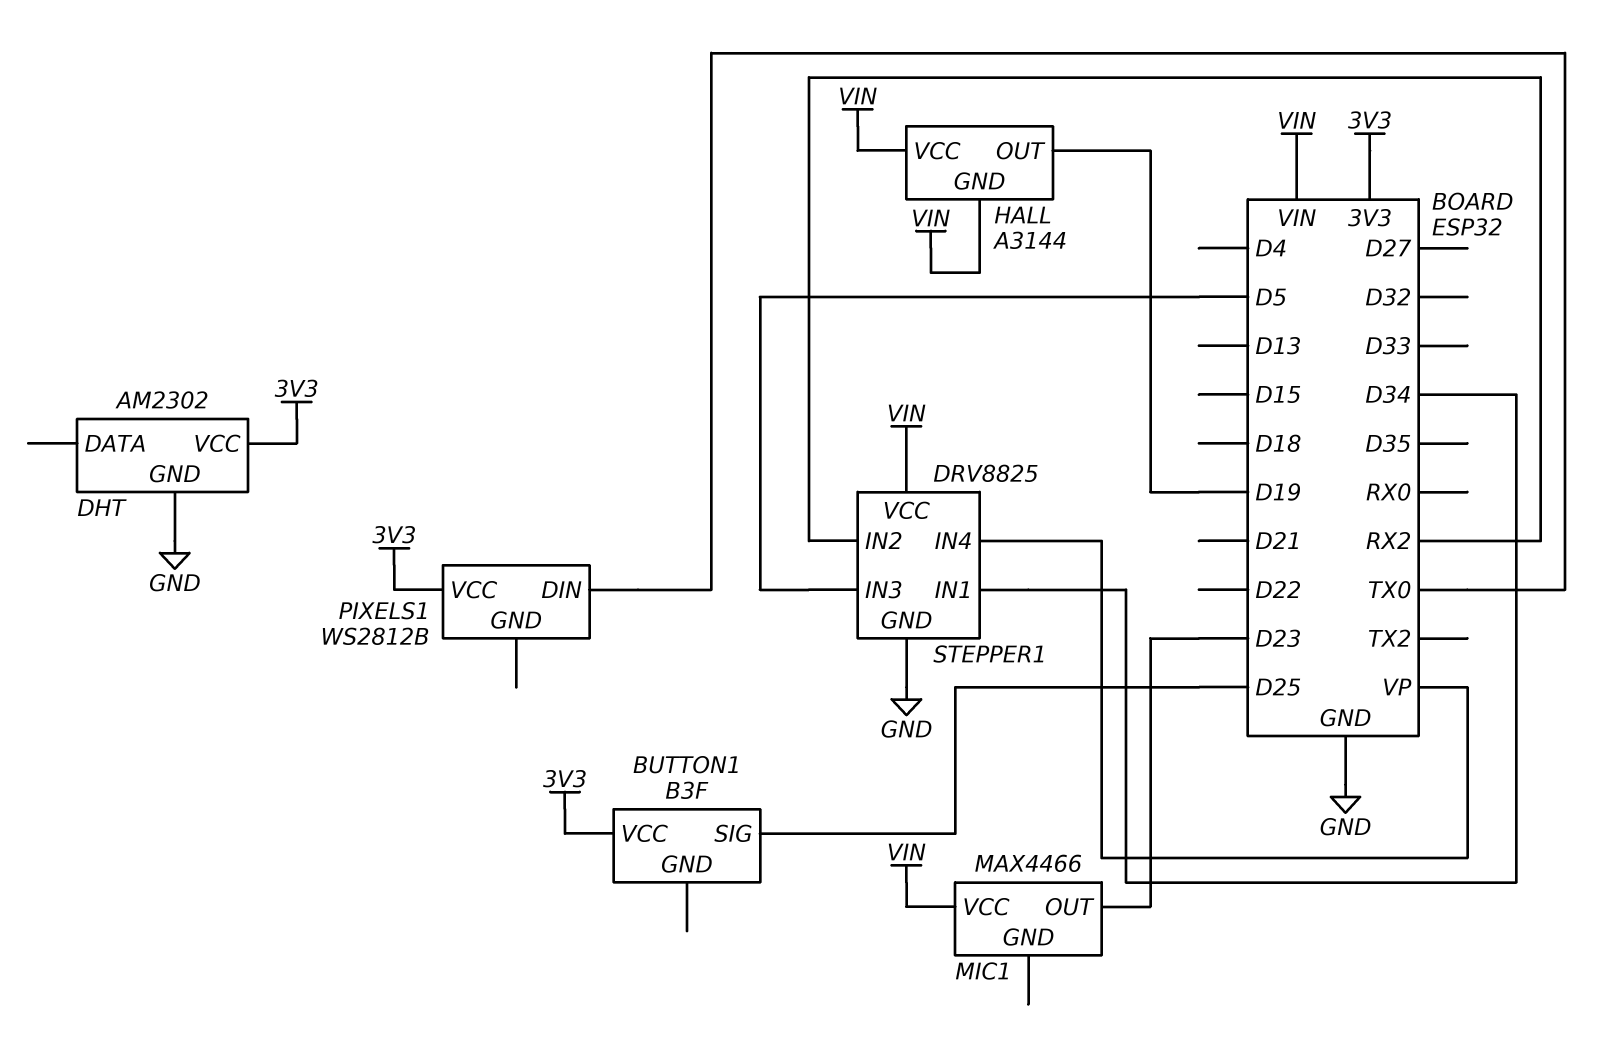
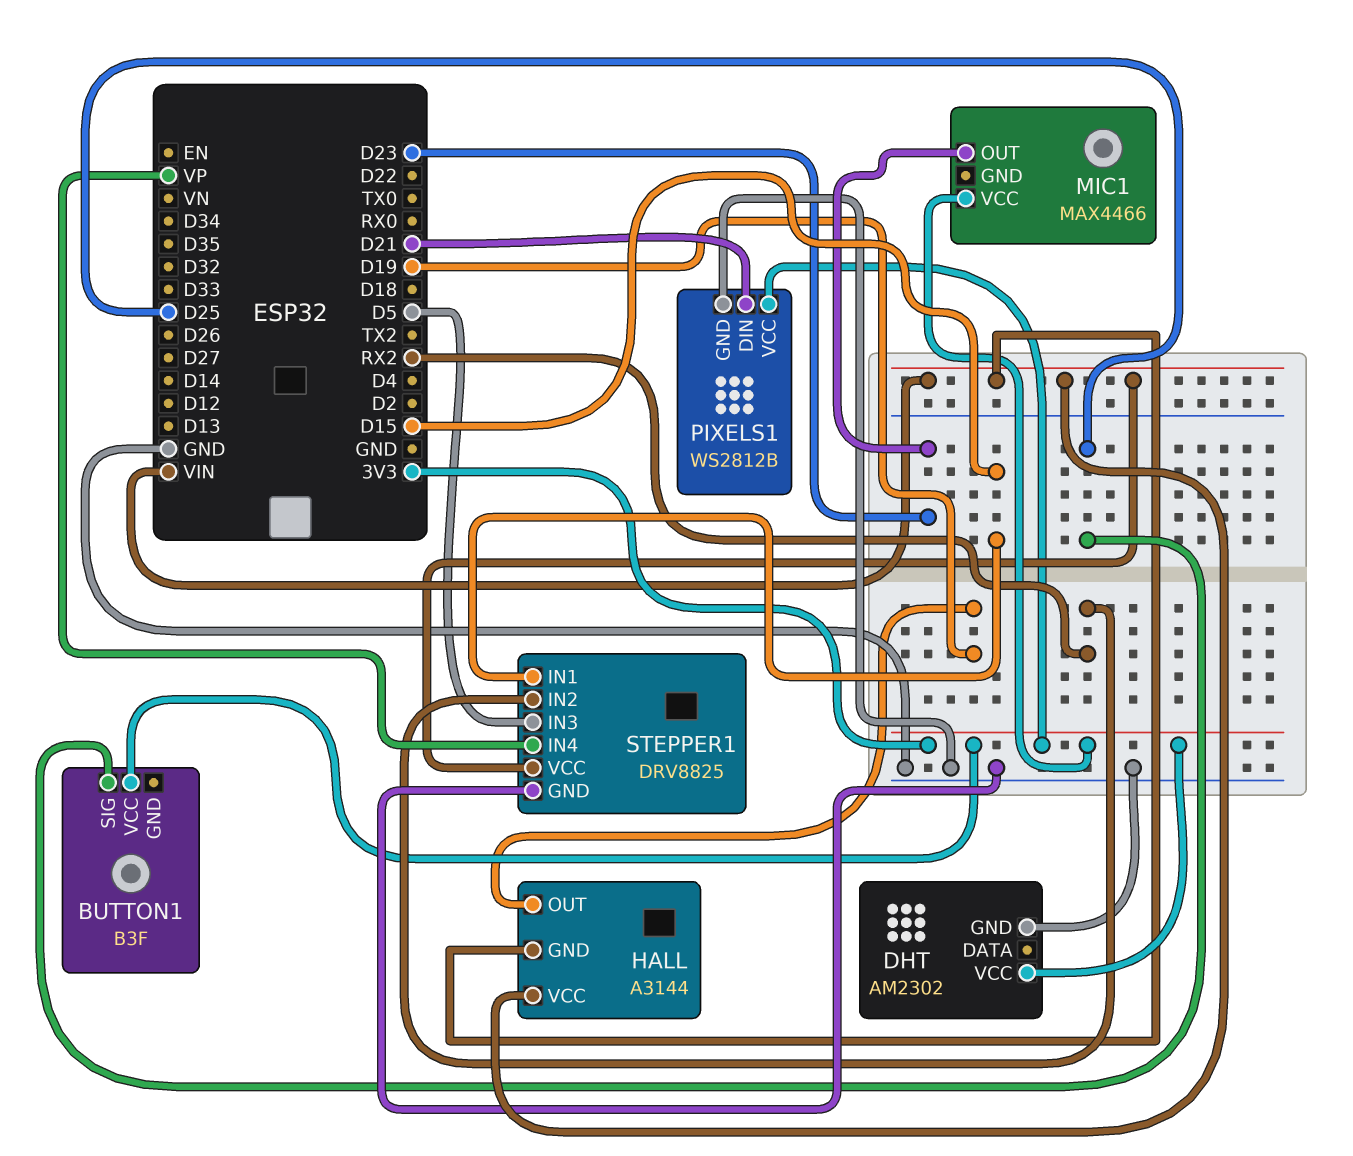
MIC1 pin VCC: VIN -> 3V3
PIXELS1 pin DIN: TX0 -> D21
PIXELS1 pin GND: none -> GND
STEPPER1 pin IN1: D34 -> D15

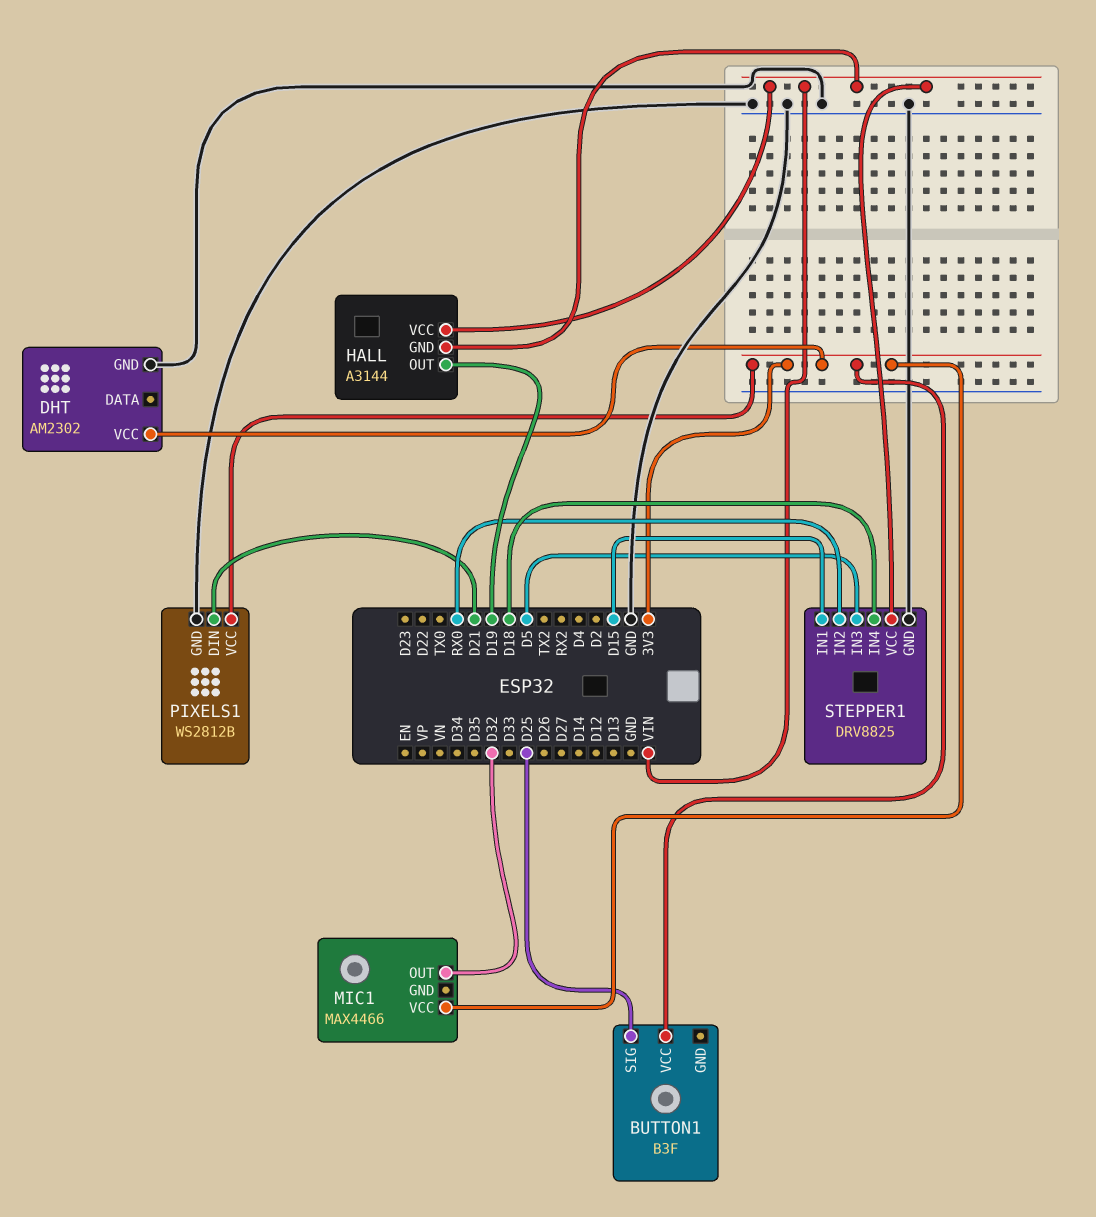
MIC1 pin OUT: D23 -> D32
STEPPER1 pin IN2: RX2 -> RX0
STEPPER1 pin IN4: VP -> D18

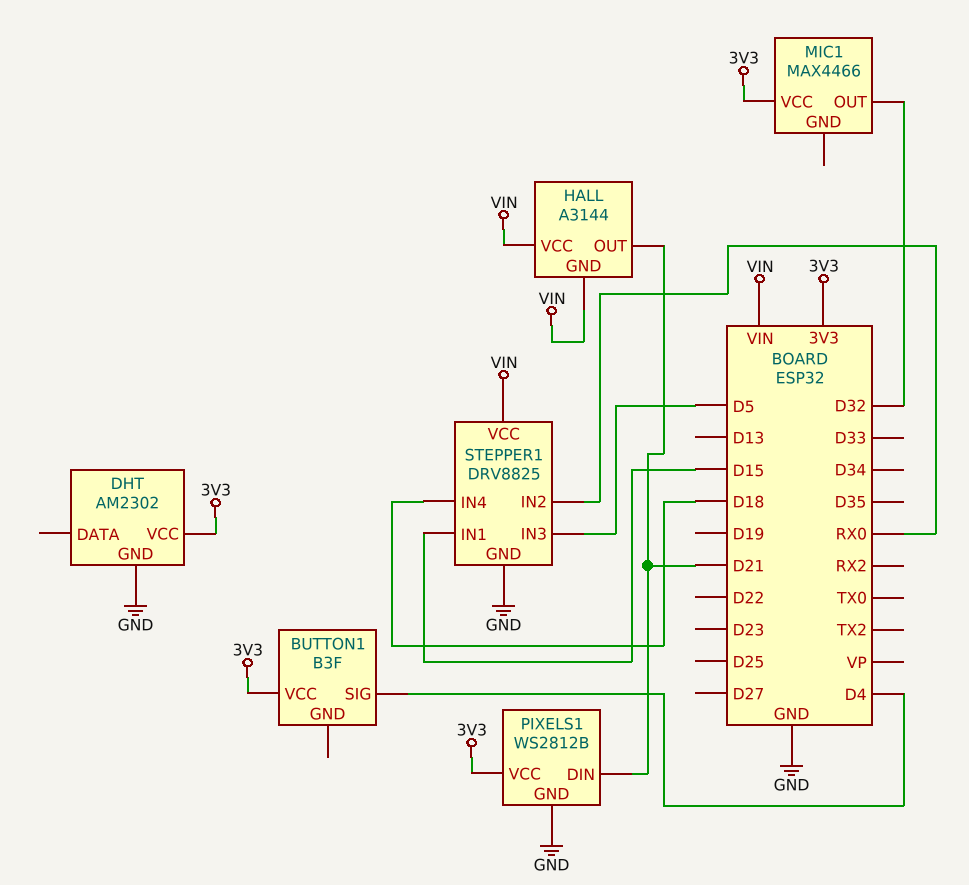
BUTTON1 pin SIG: D25 -> D4
HALL pin OUT: D19 -> D21

